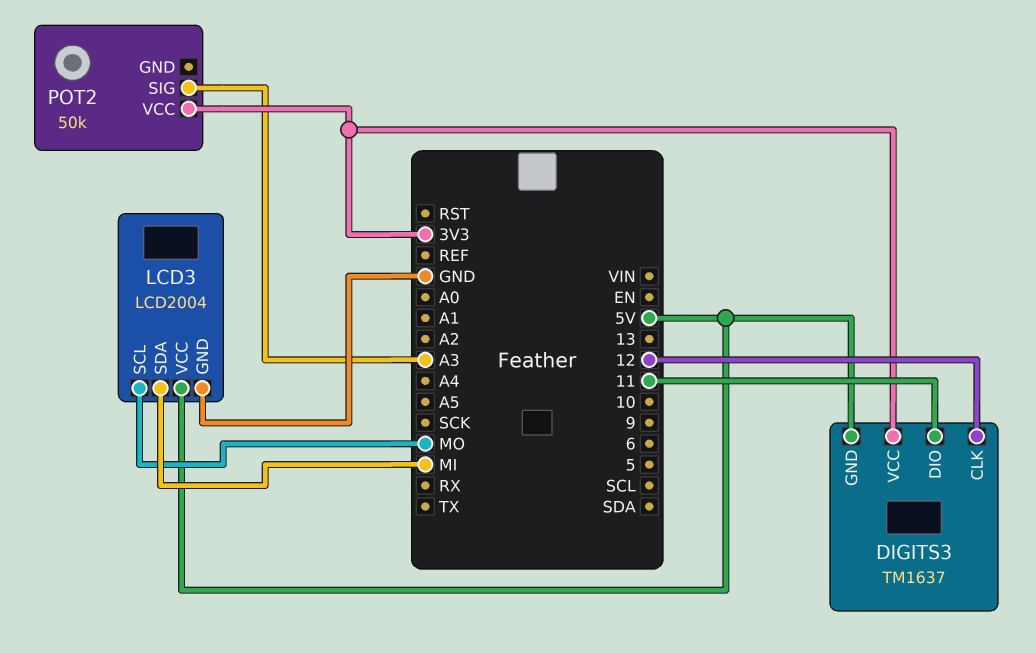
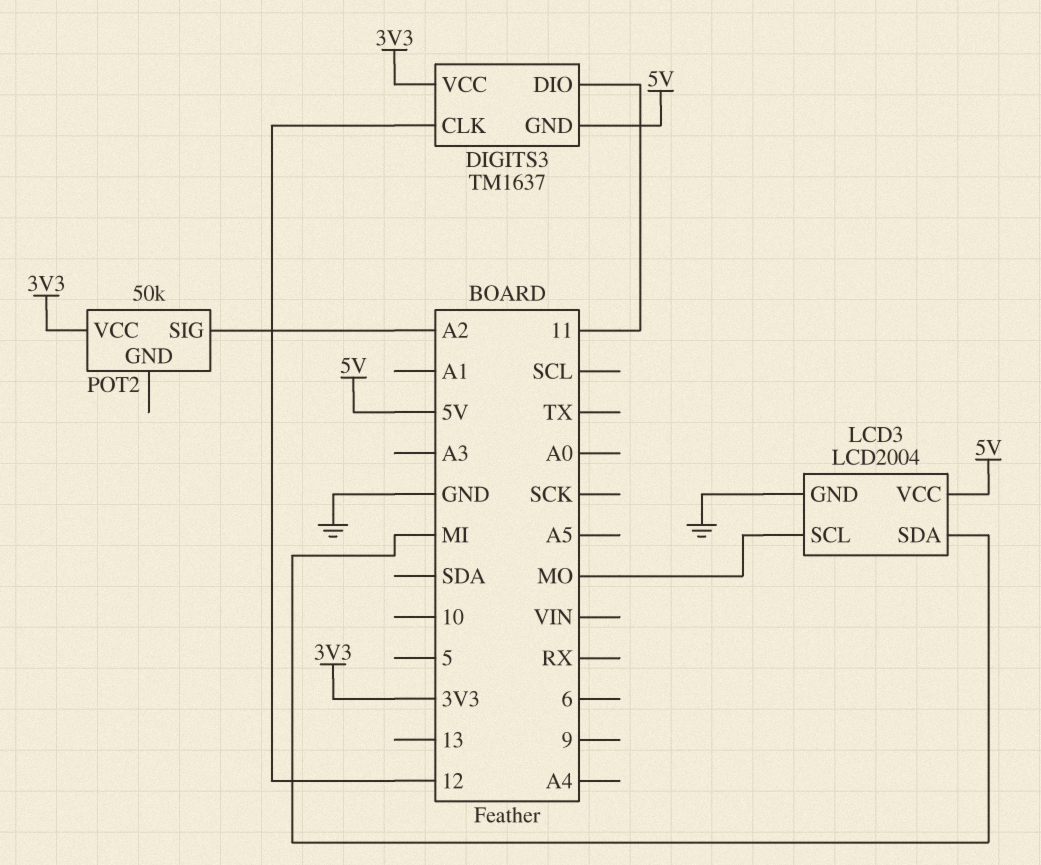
POT2 pin SIG: A3 -> A2

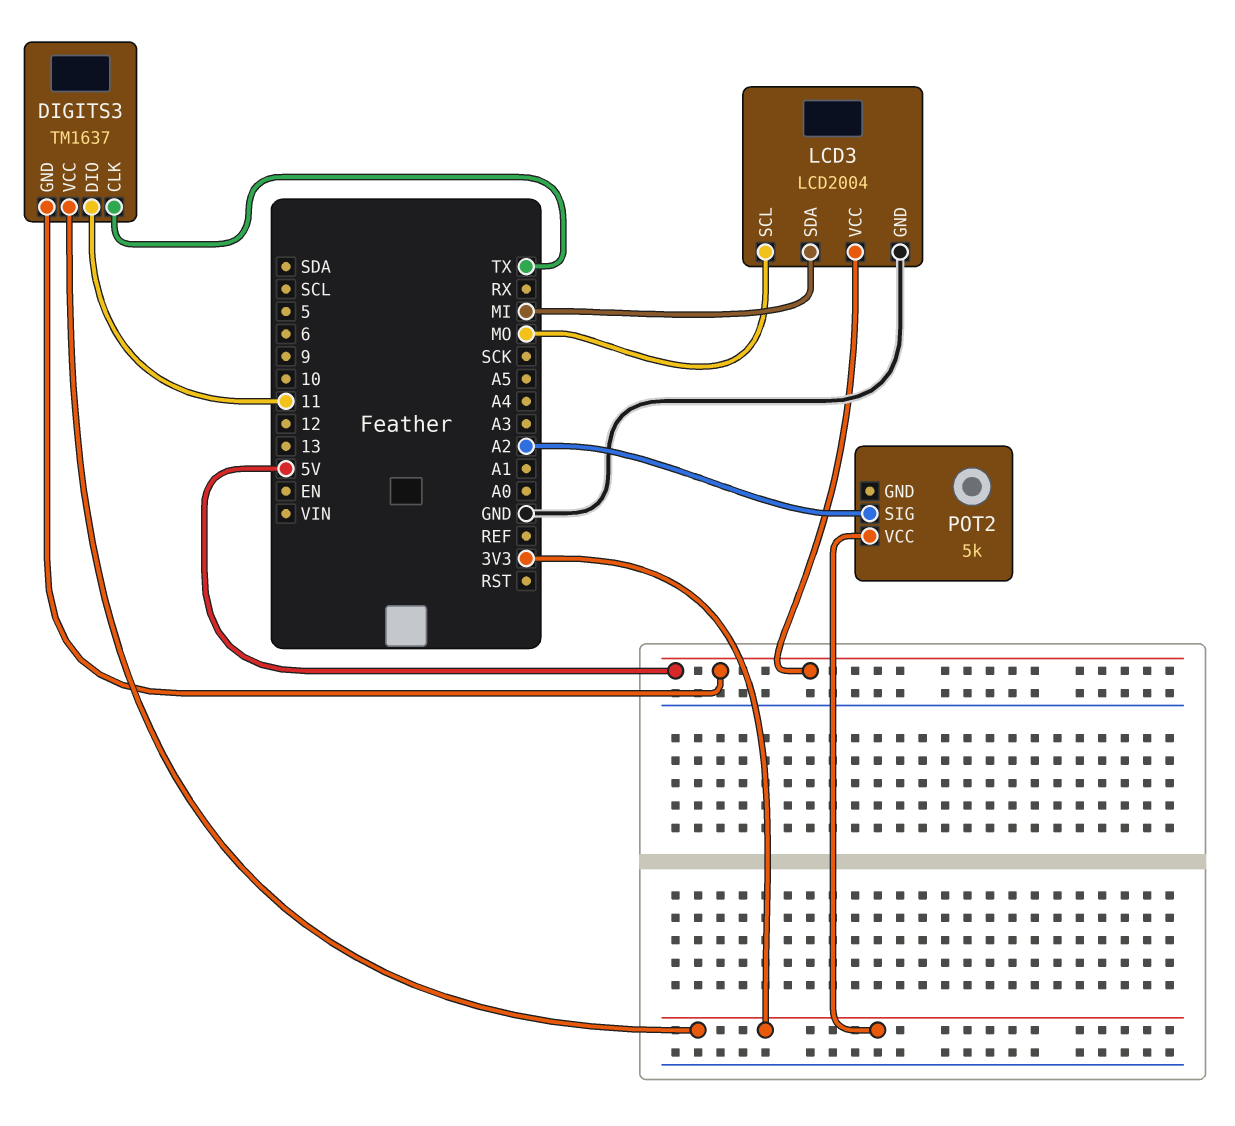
DIGITS3 pin CLK: 12 -> TX
POT2: 50k -> 5k

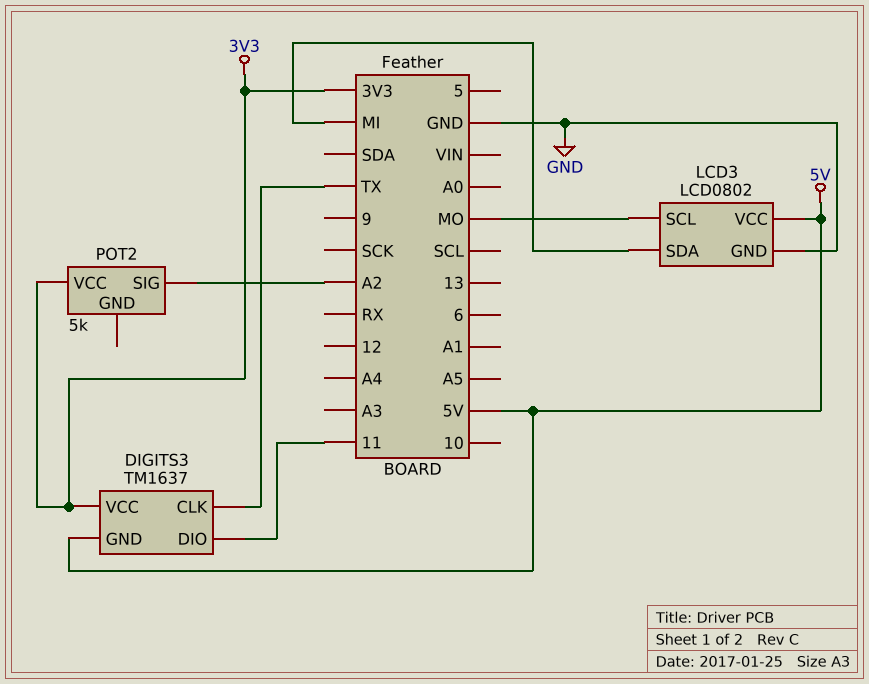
LCD3: LCD2004 -> LCD0802

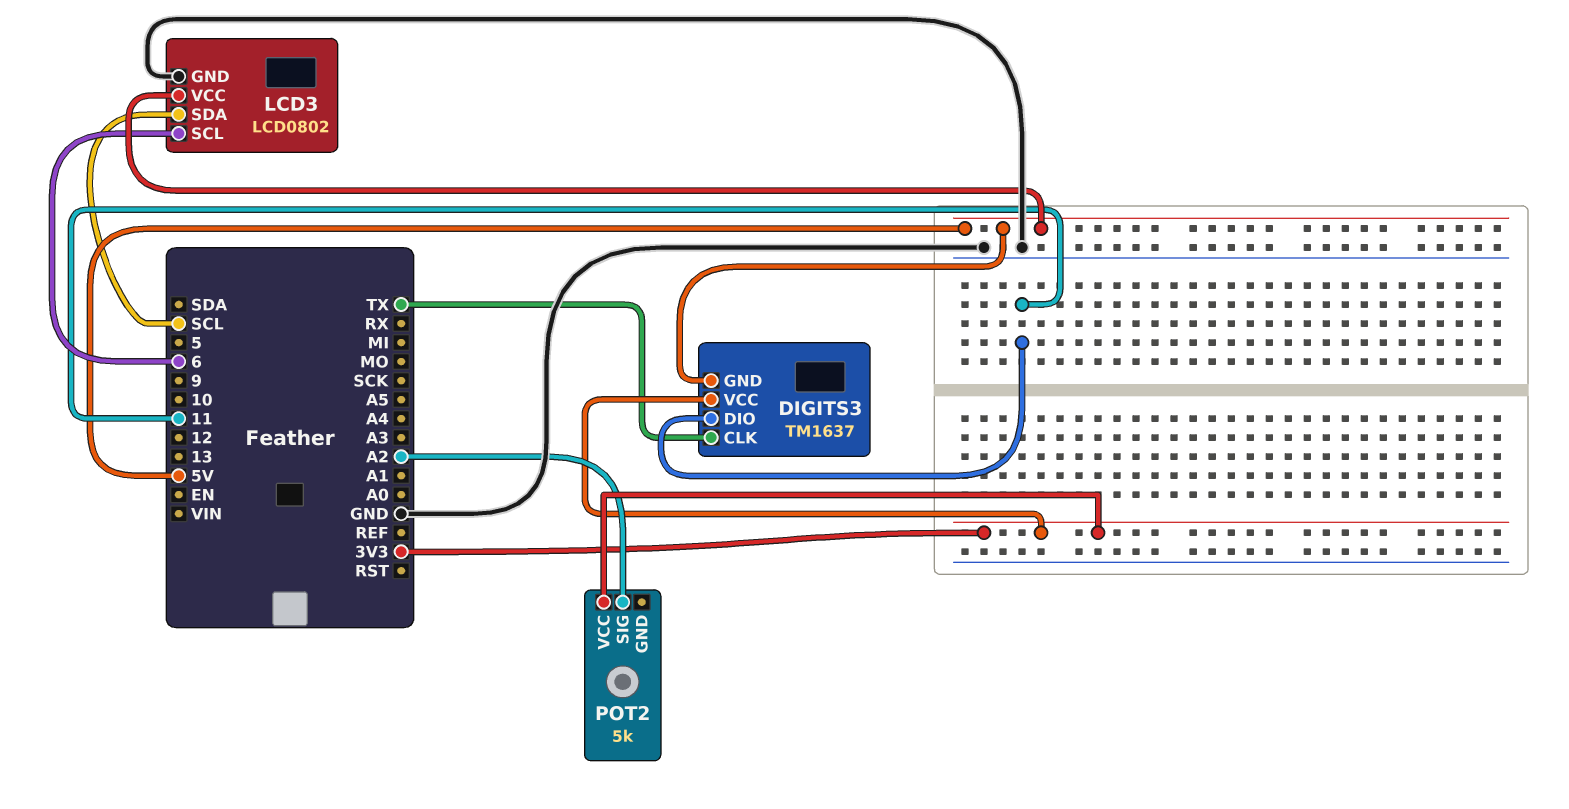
LCD3 pin SCL: MO -> 6
LCD3 pin SDA: MI -> SCL

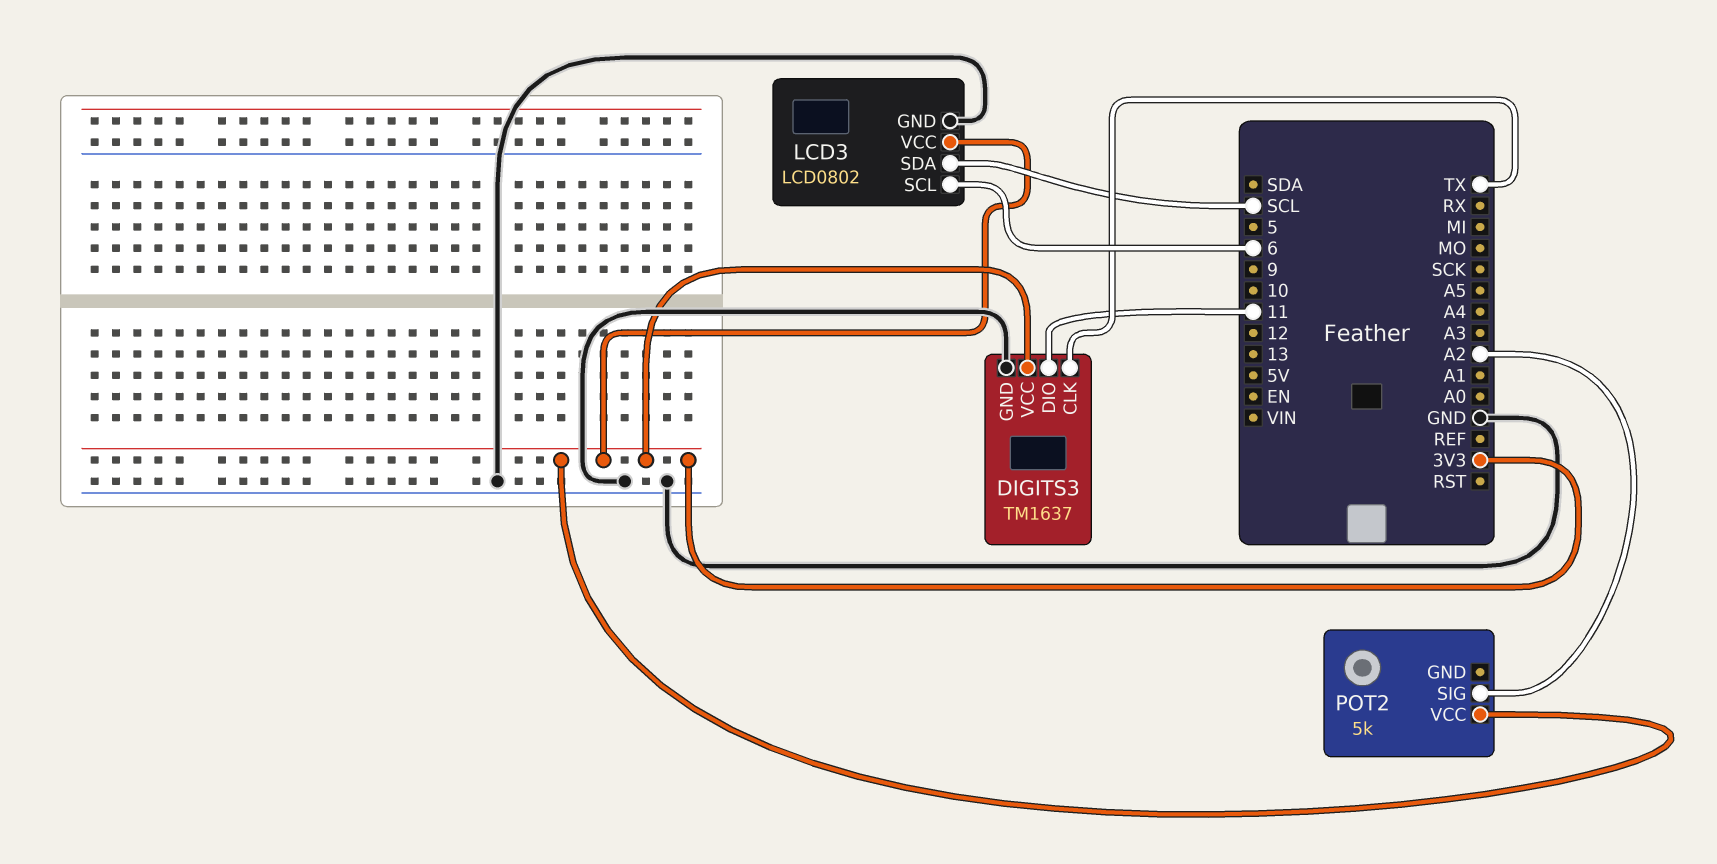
DIGITS3 pin GND: 5V -> GND
LCD3 pin VCC: 5V -> 3V3

